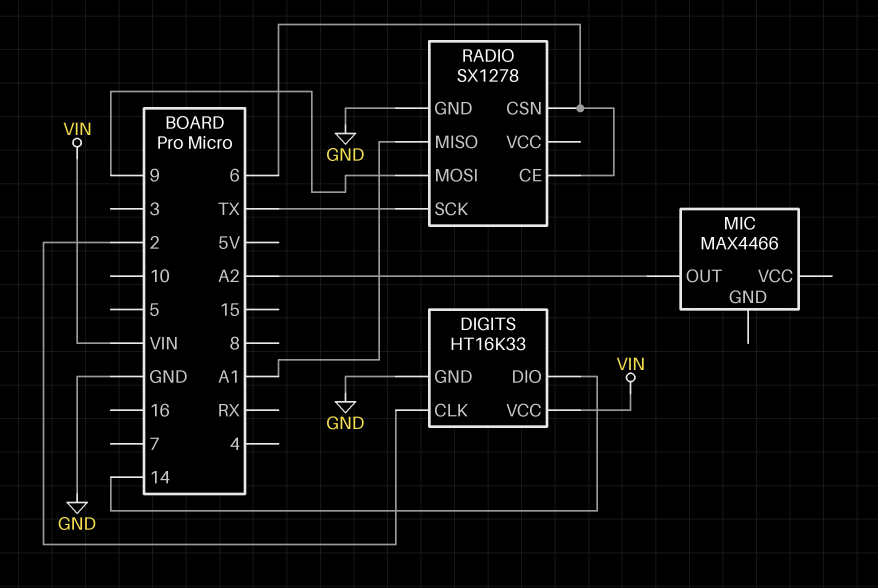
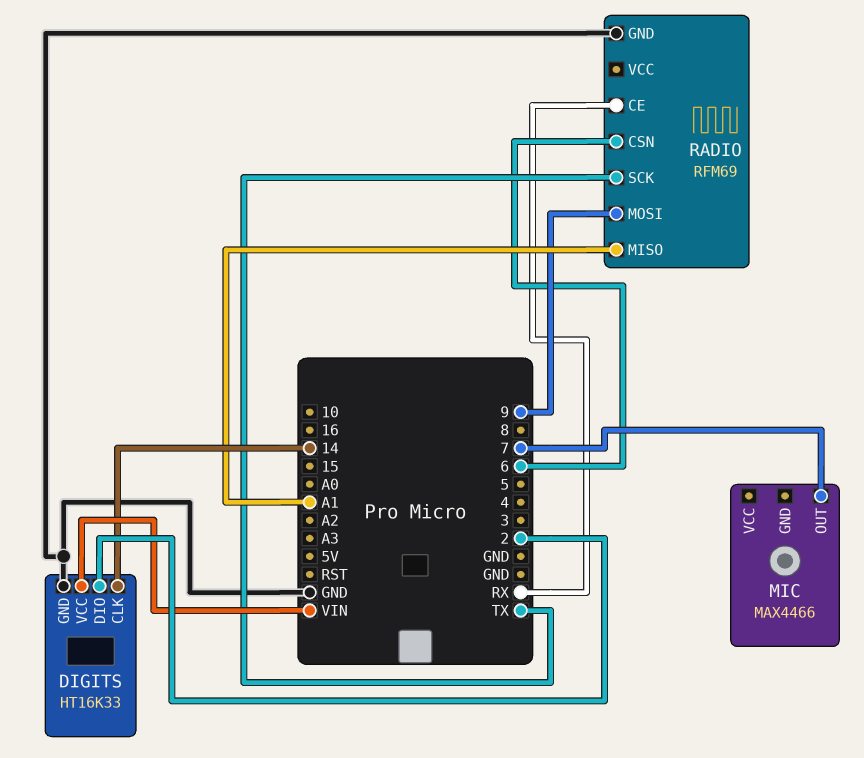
DIGITS pin CLK: 2 -> 14
DIGITS pin DIO: 14 -> 2
MIC pin OUT: A2 -> 7
RADIO: SX1278 -> RFM69
RADIO pin CE: 6 -> RX

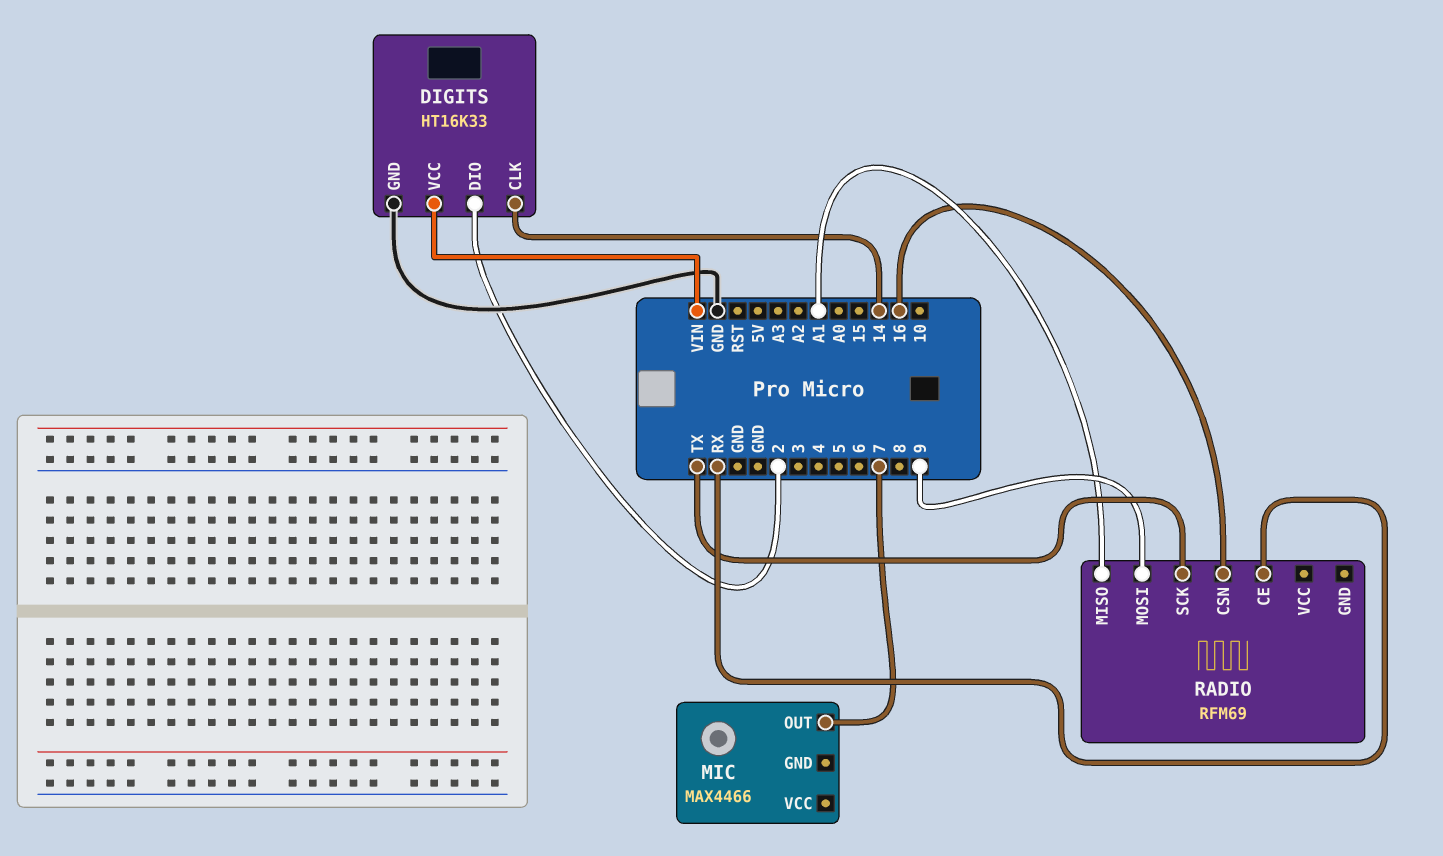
RADIO pin CSN: 6 -> 16
RADIO pin GND: GND -> none

